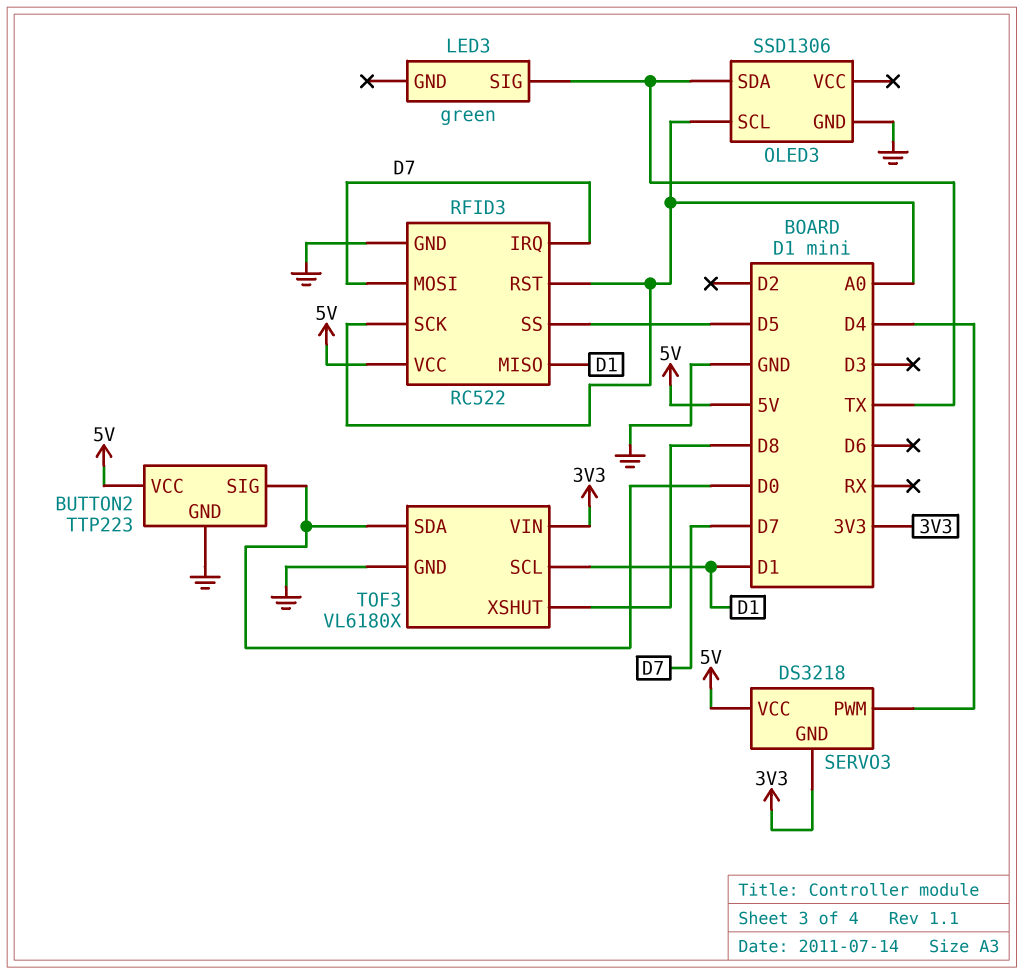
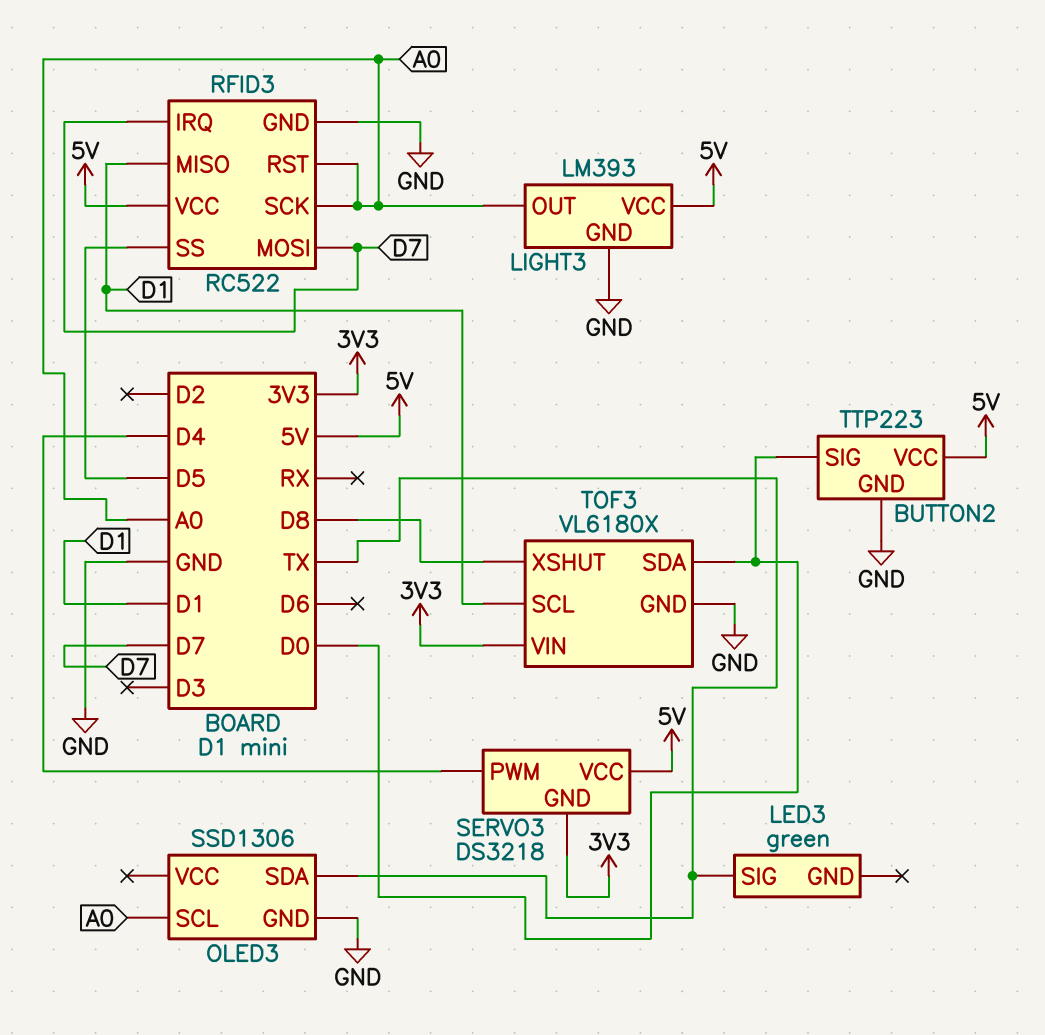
LIGHT3: none -> LM393
LIGHT3 pin GND: none -> GND
LIGHT3 pin OUT: none -> A0
LIGHT3 pin VCC: none -> 5V

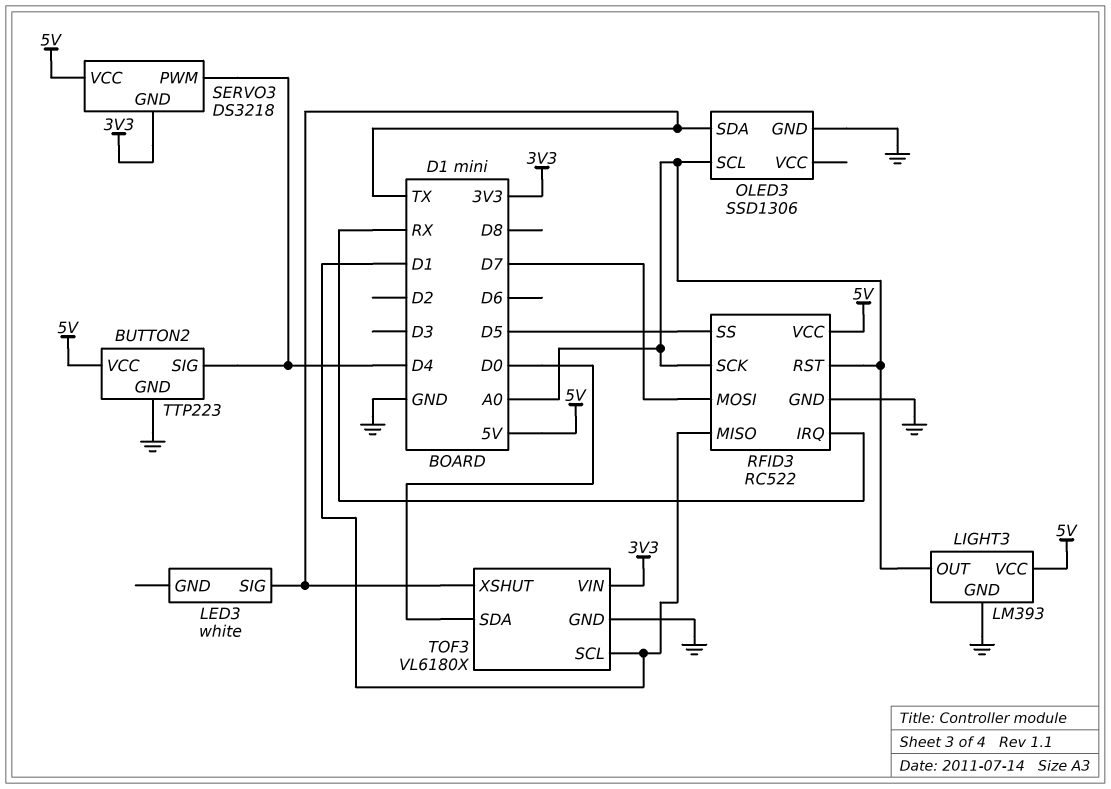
BUTTON2 pin SIG: D0 -> D4
LED3: green -> white
RFID3 pin IRQ: D7 -> RX
TOF3 pin XSHUT: D8 -> TX

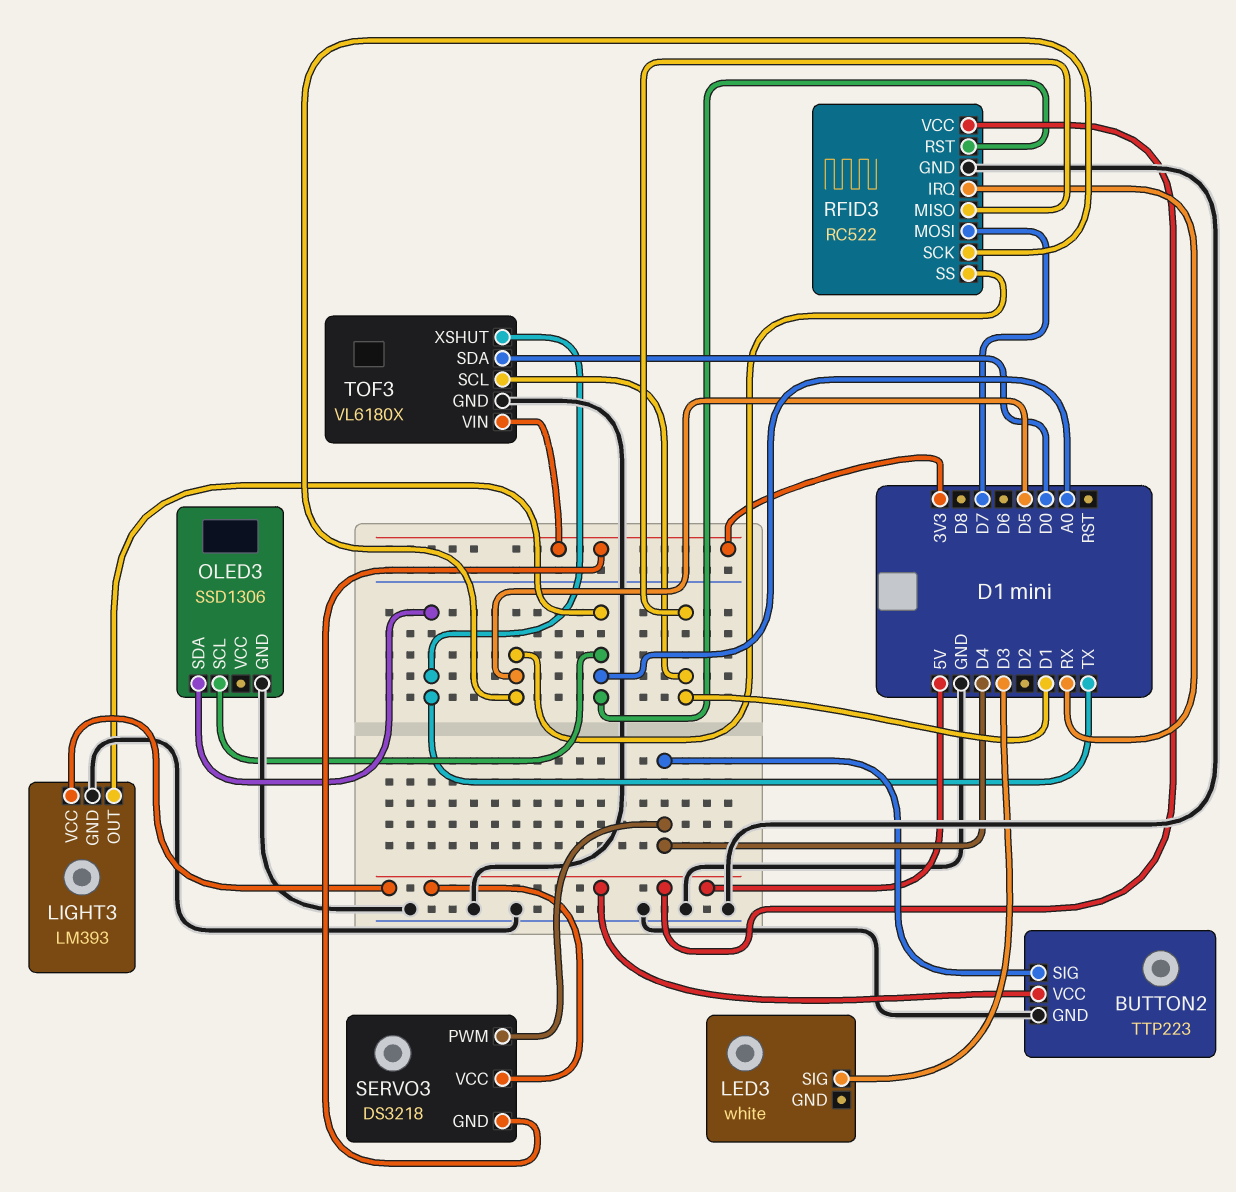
LED3 pin SIG: TX -> D3
RFID3 pin SCK: A0 -> D5

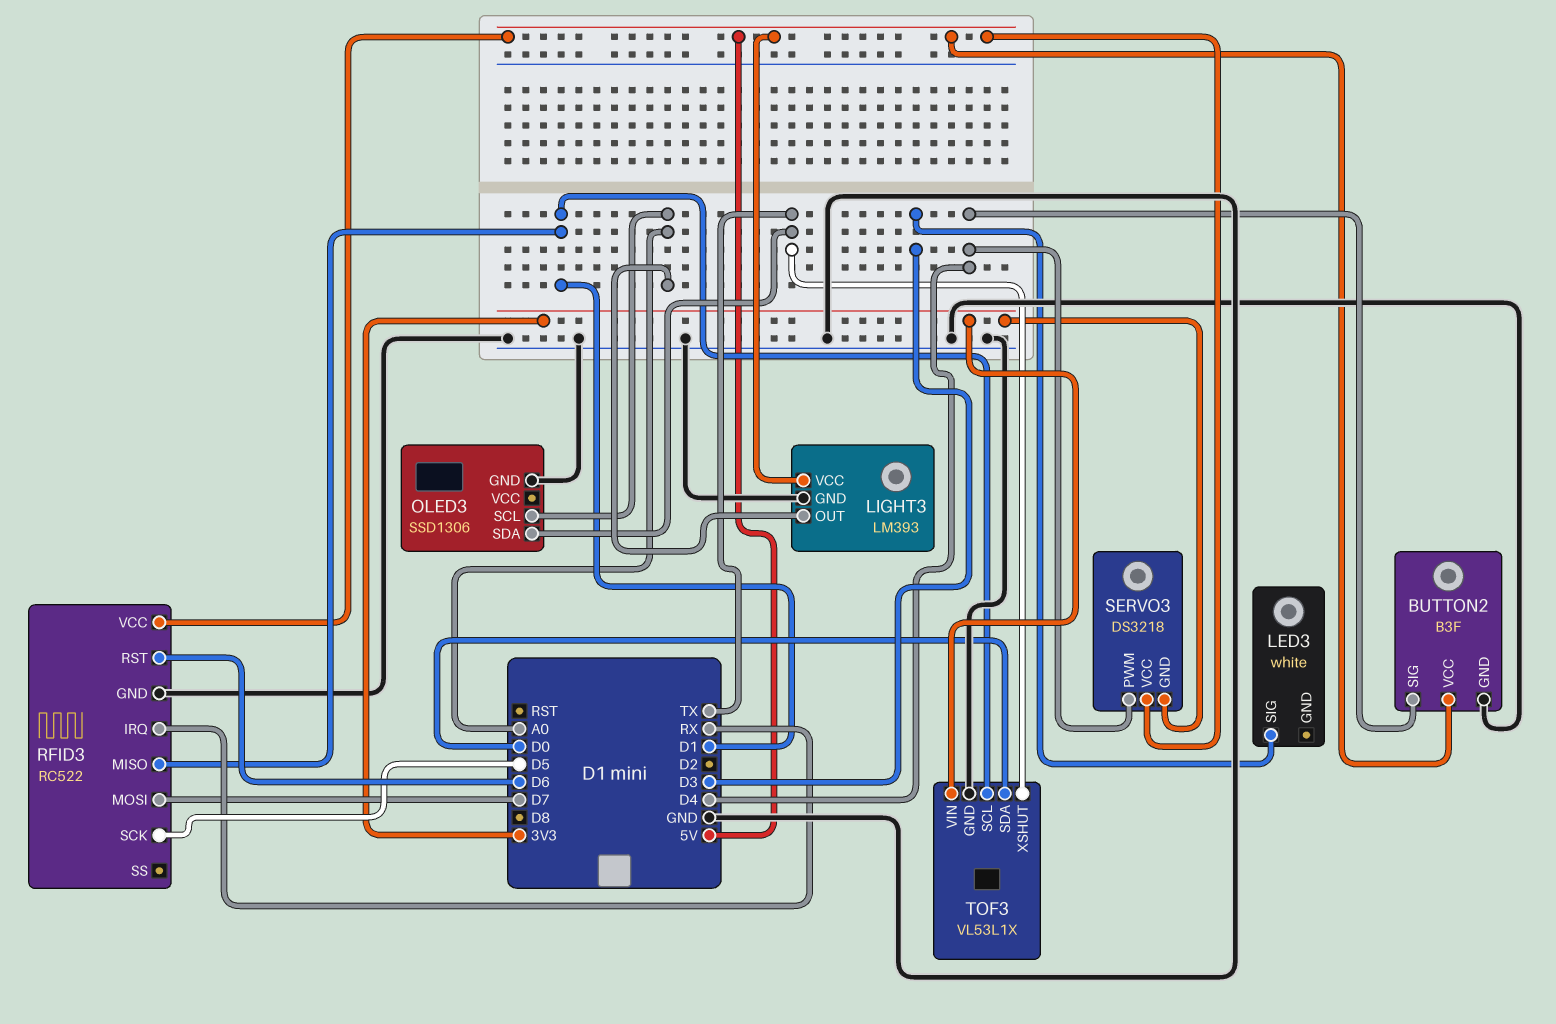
BUTTON2: TTP223 -> B3F
RFID3 pin RST: A0 -> D6
RFID3 pin SS: D5 -> none
TOF3: VL6180X -> VL53L1X

